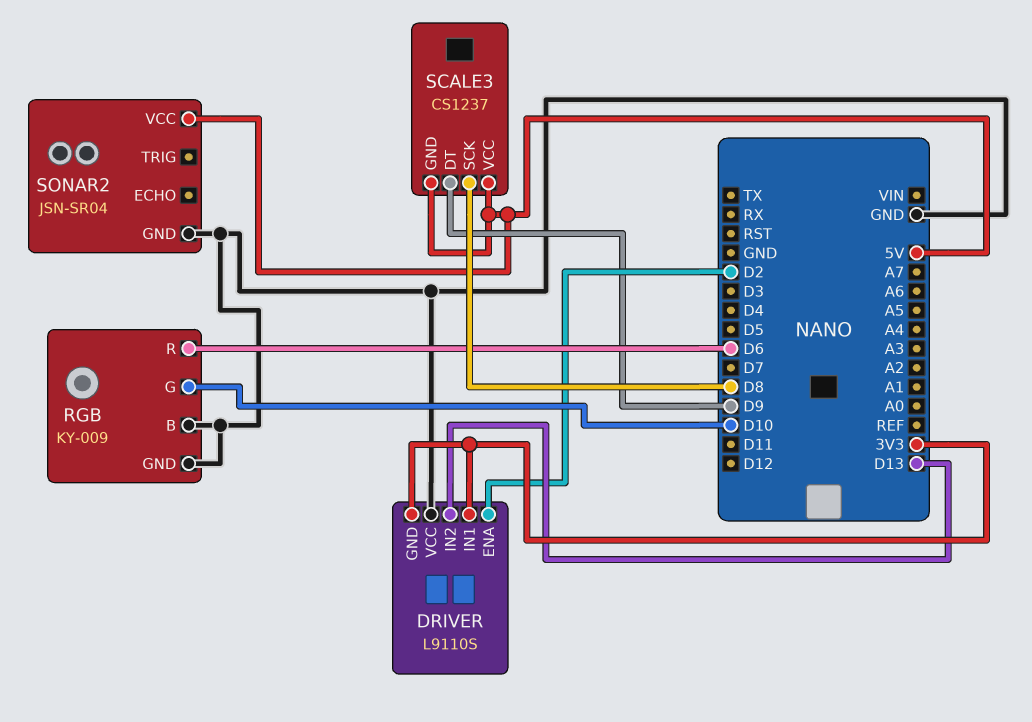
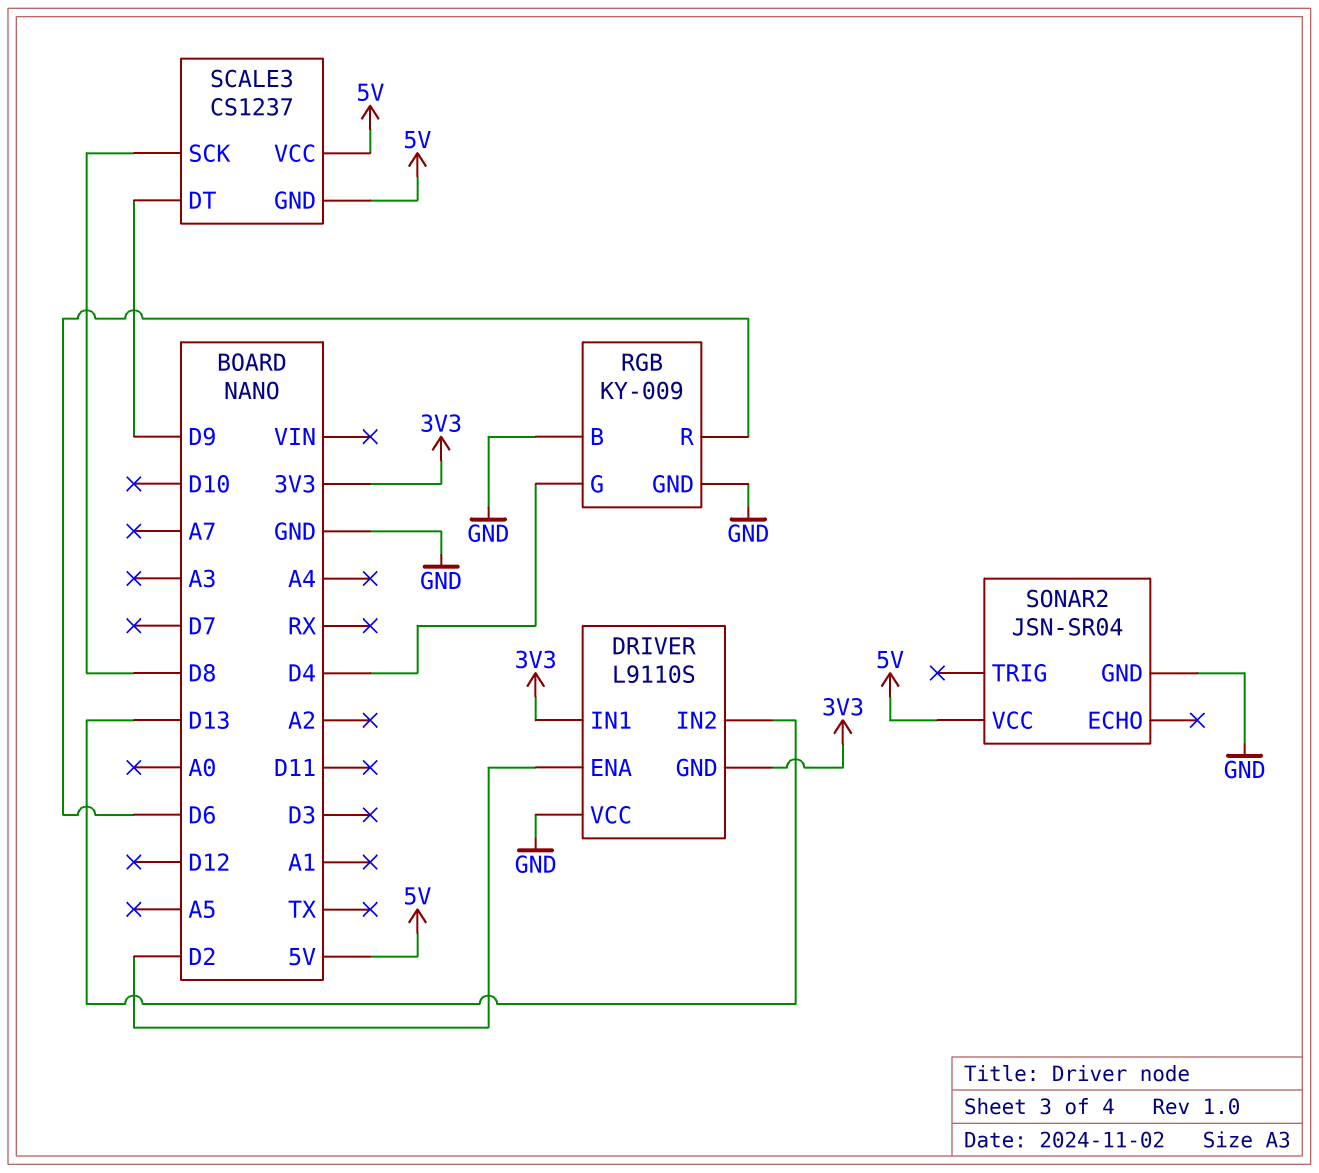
RGB pin G: D10 -> D4

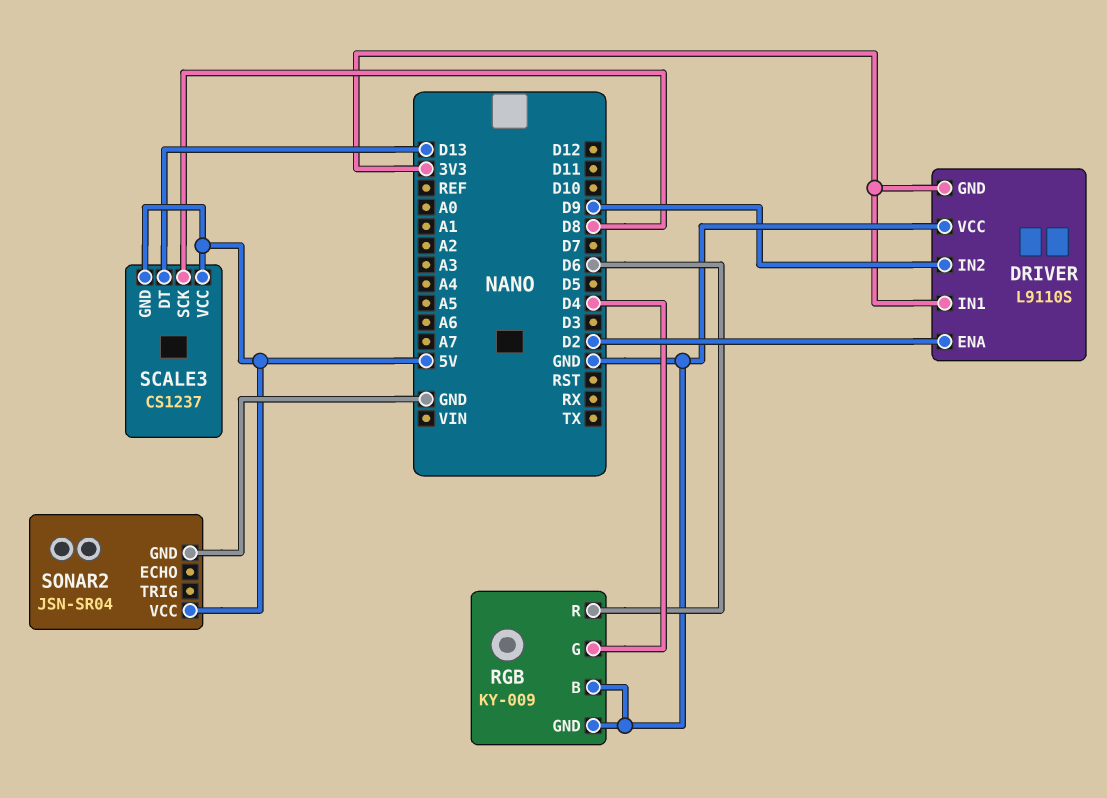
DRIVER pin IN2: D13 -> D9
SCALE3 pin DT: D9 -> D13

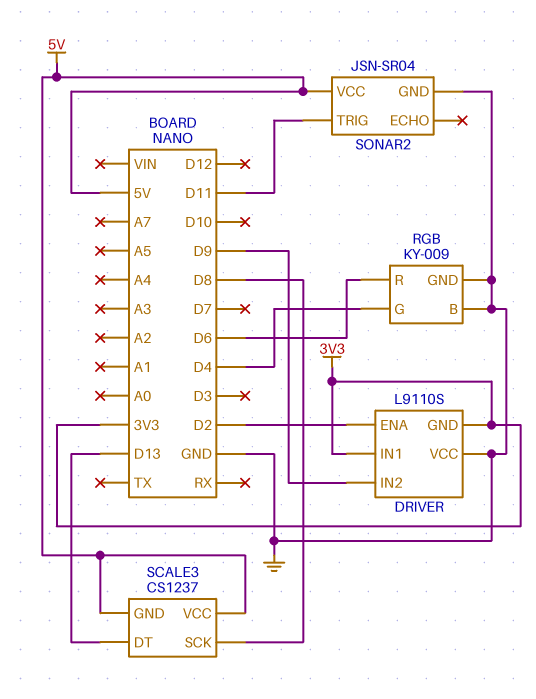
SONAR2 pin TRIG: none -> D11

